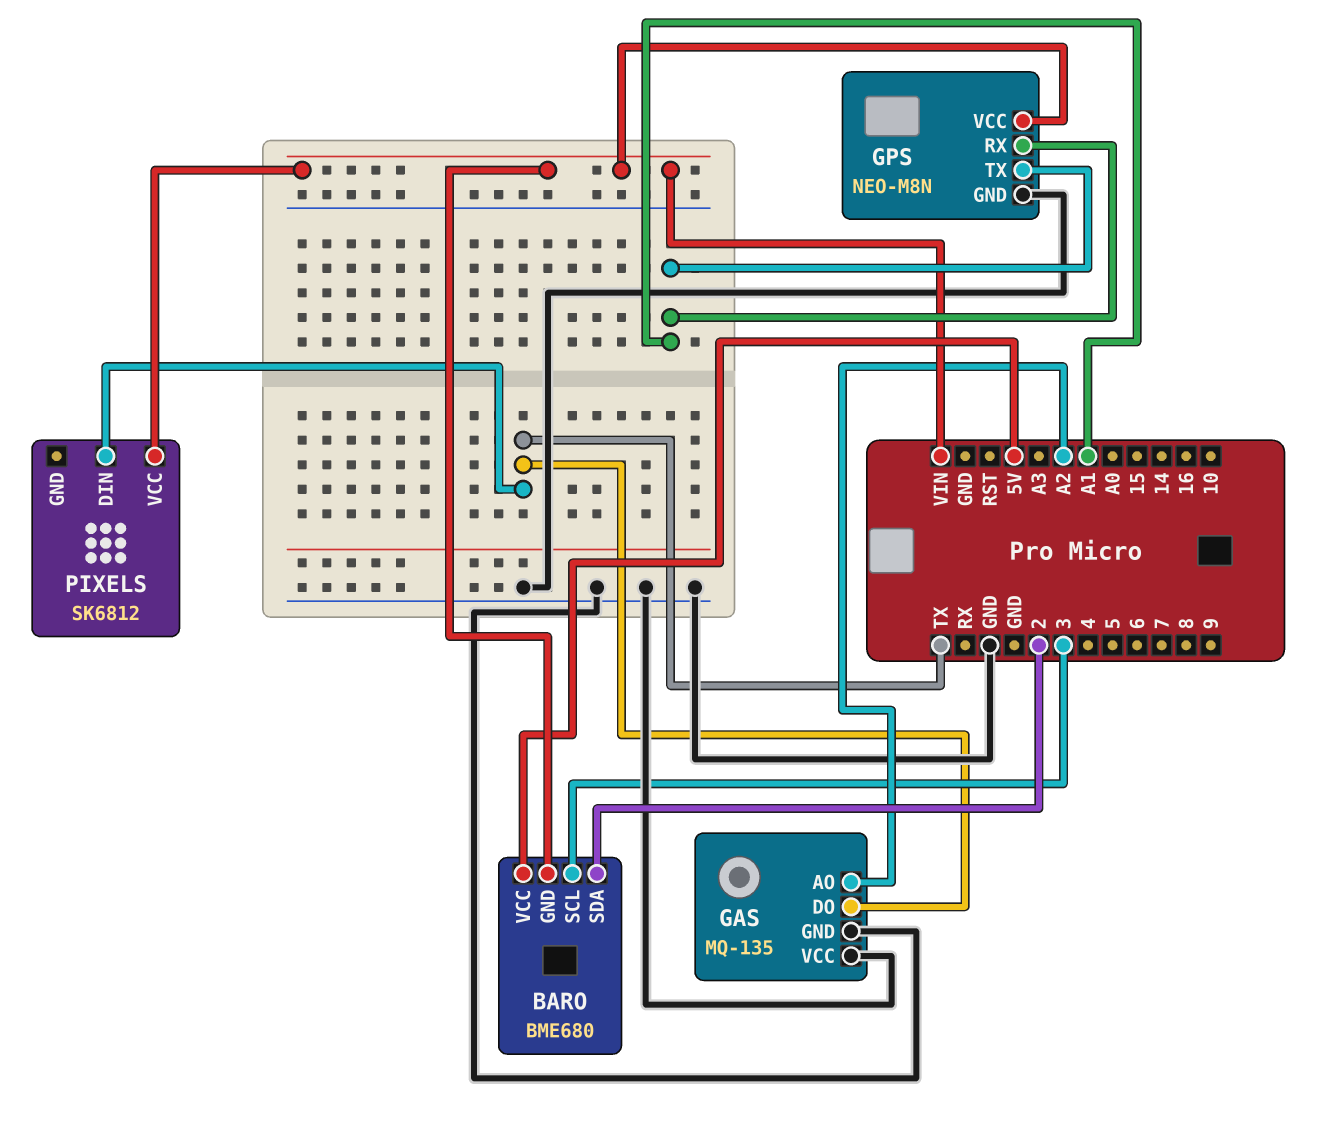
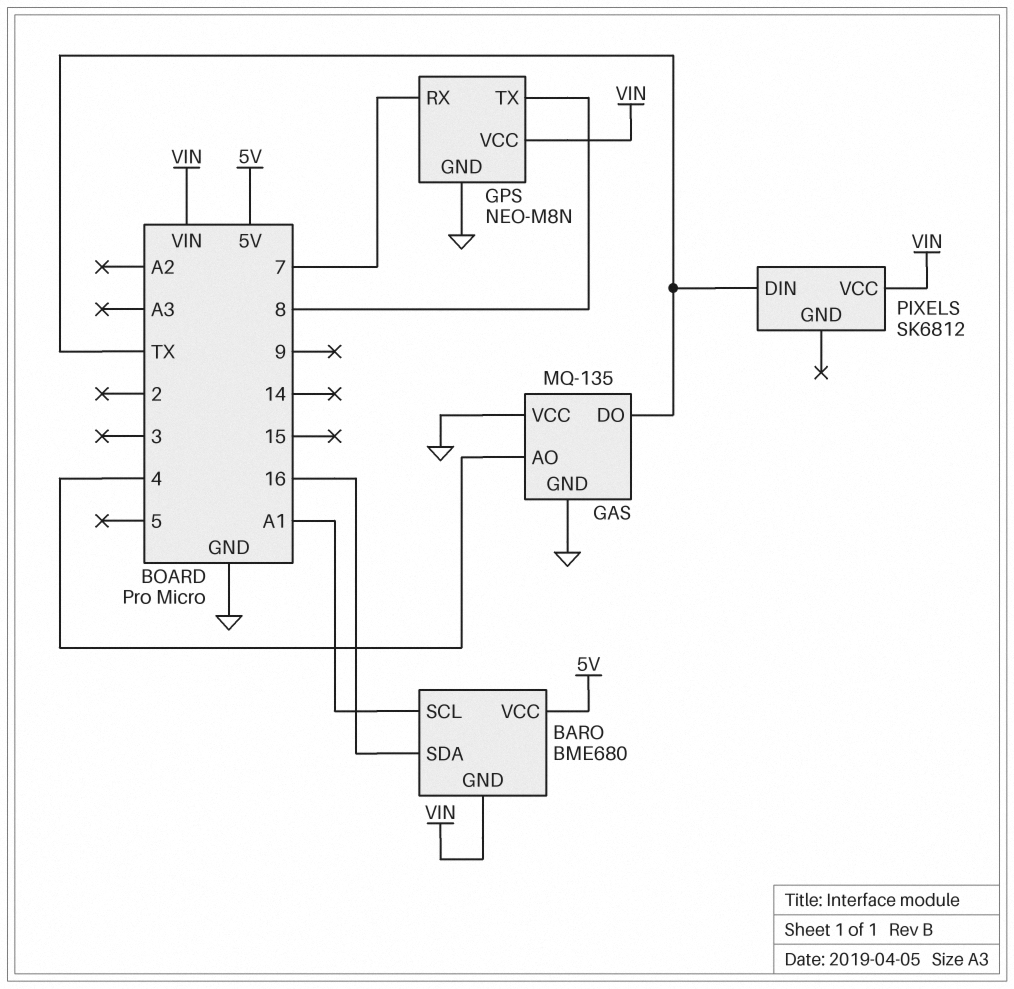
BARO pin SCL: 3 -> A1
BARO pin SDA: 2 -> 16
GAS pin AO: A2 -> 4
GPS pin RX: A1 -> 7
GPS pin TX: A1 -> 8

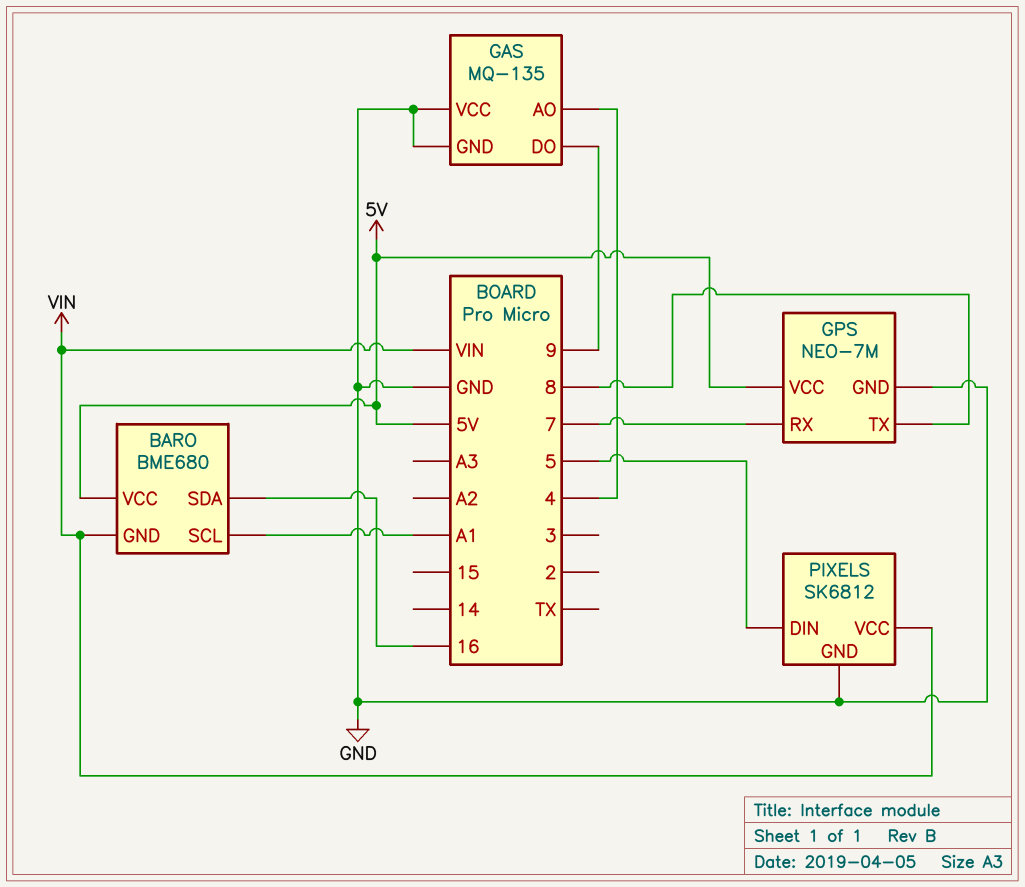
GAS pin DO: TX -> 9
GPS: NEO-M8N -> NEO-7M
GPS pin VCC: VIN -> 5V
PIXELS pin DIN: TX -> 5
PIXELS pin GND: none -> GND

